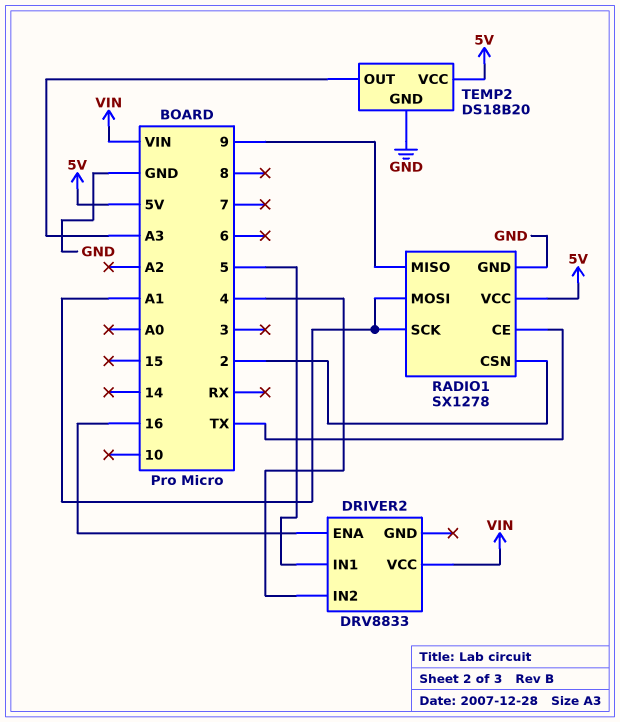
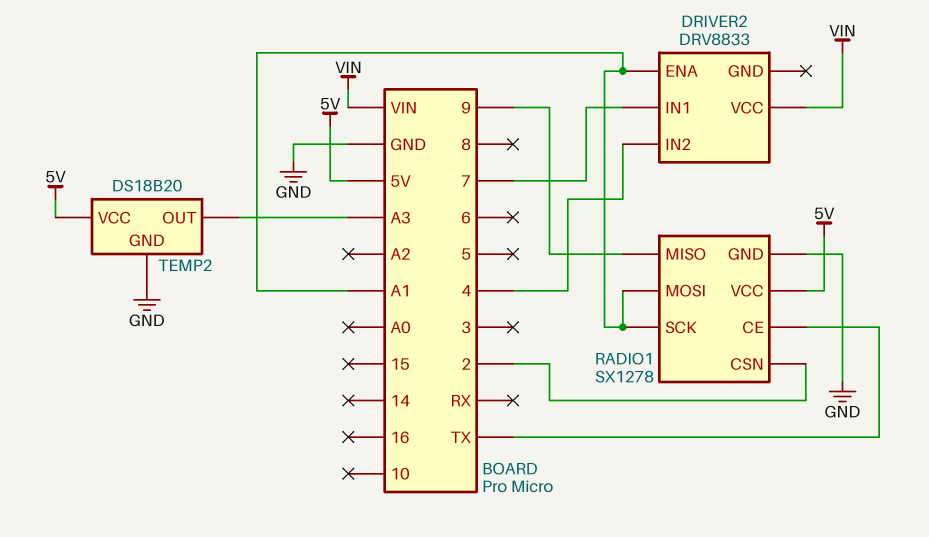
DRIVER2 pin ENA: 16 -> A1
DRIVER2 pin IN1: 5 -> 7

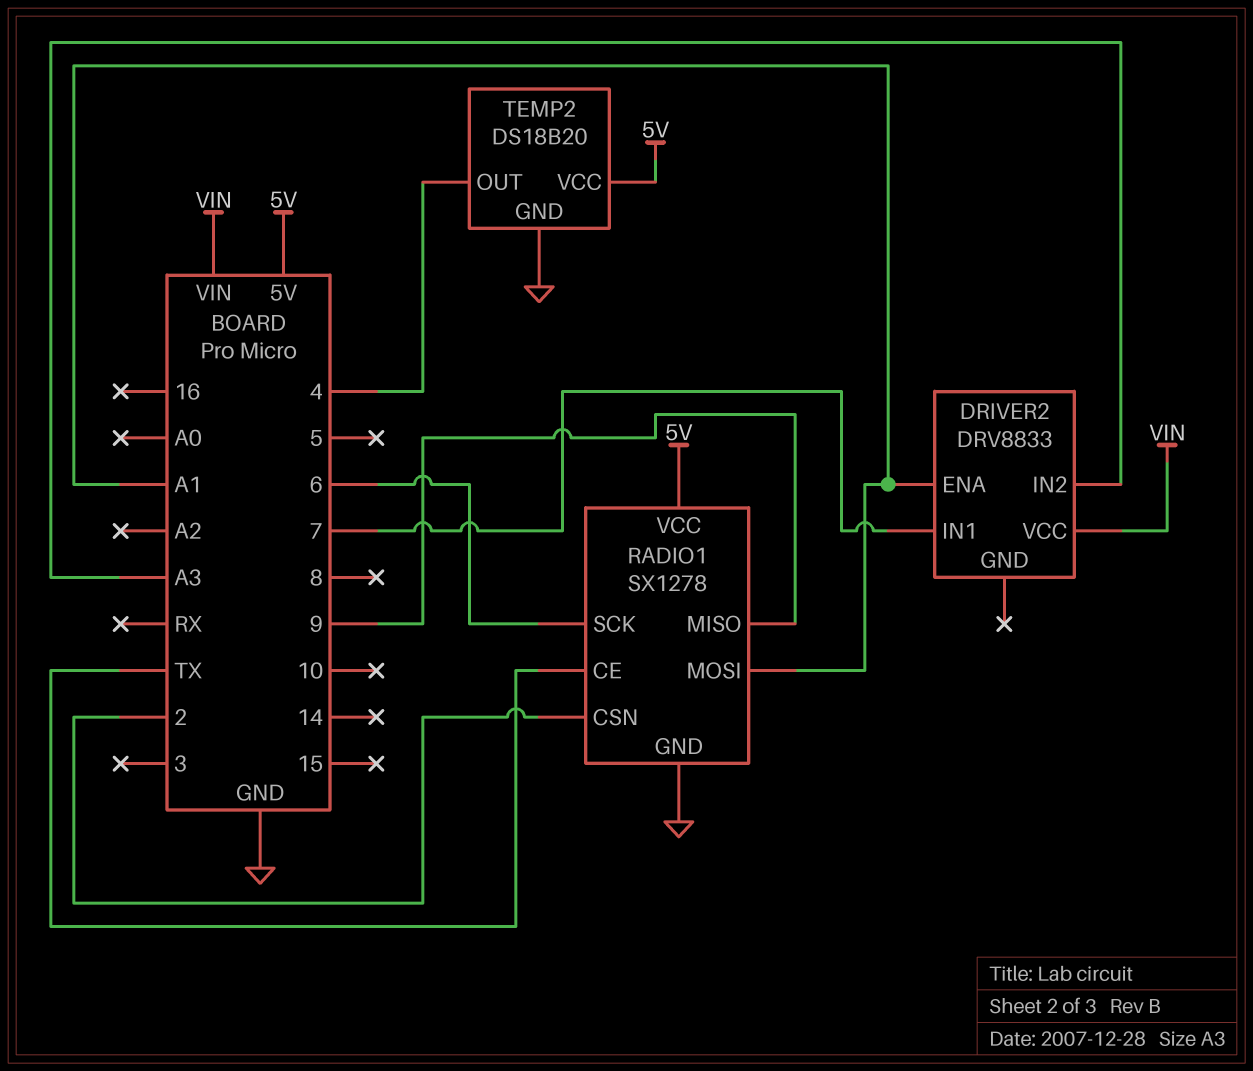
DRIVER2 pin IN2: 4 -> A3
RADIO1 pin SCK: A1 -> 6
TEMP2 pin OUT: A3 -> 4

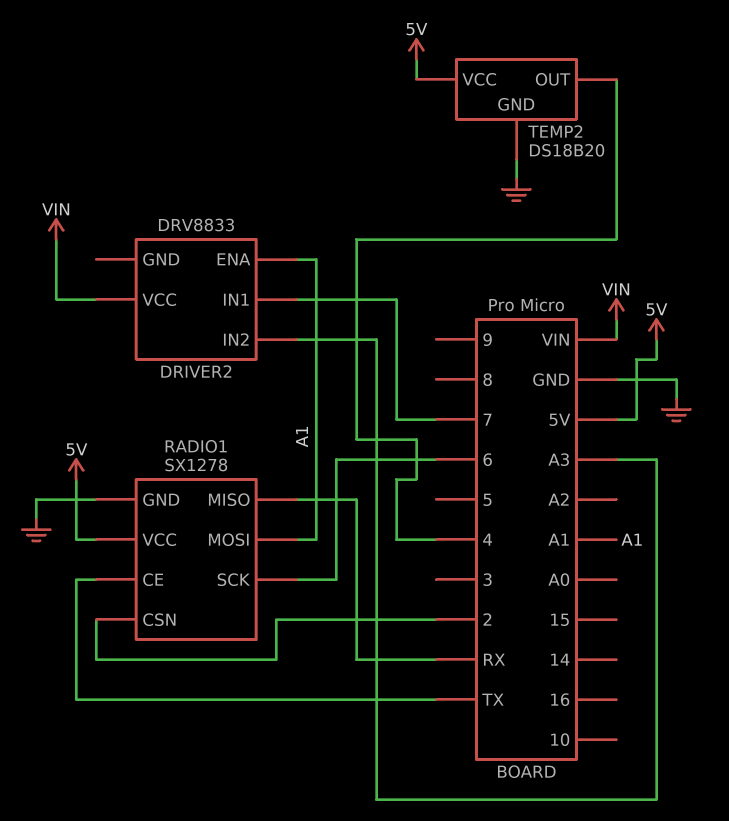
RADIO1 pin MISO: 9 -> RX

